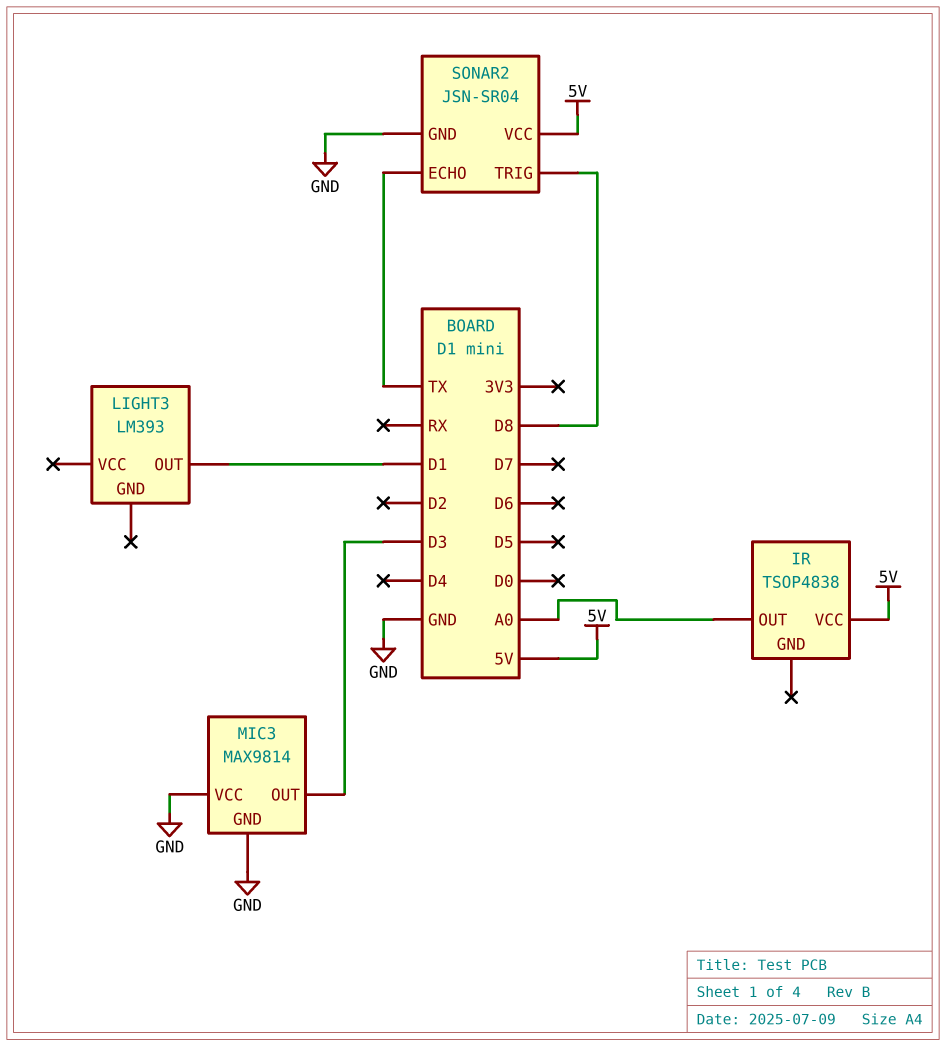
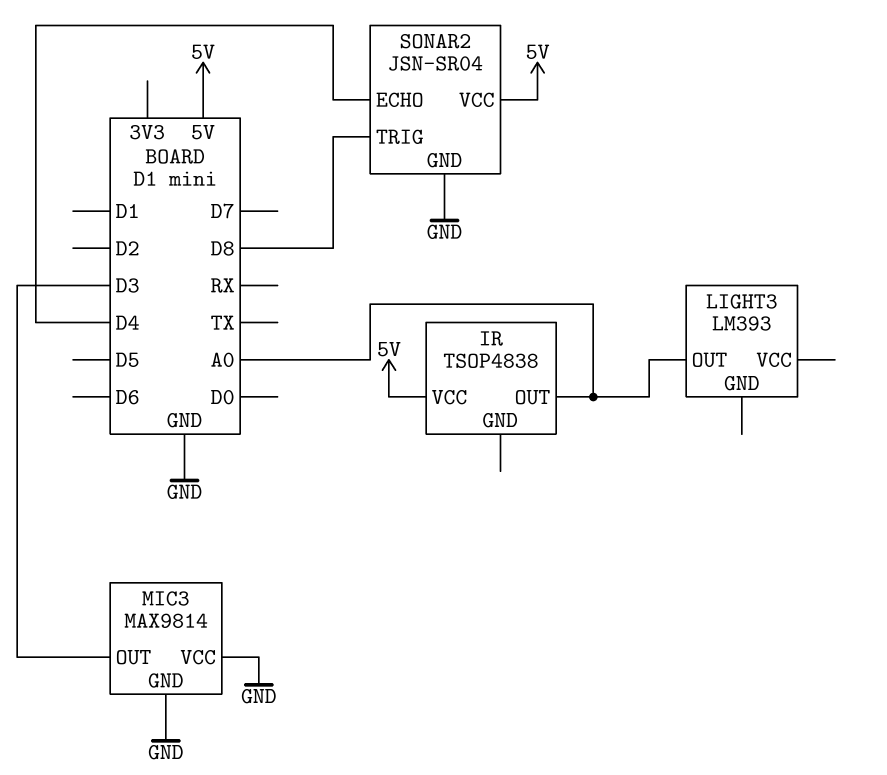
LIGHT3 pin OUT: D1 -> A0
SONAR2 pin ECHO: TX -> D4

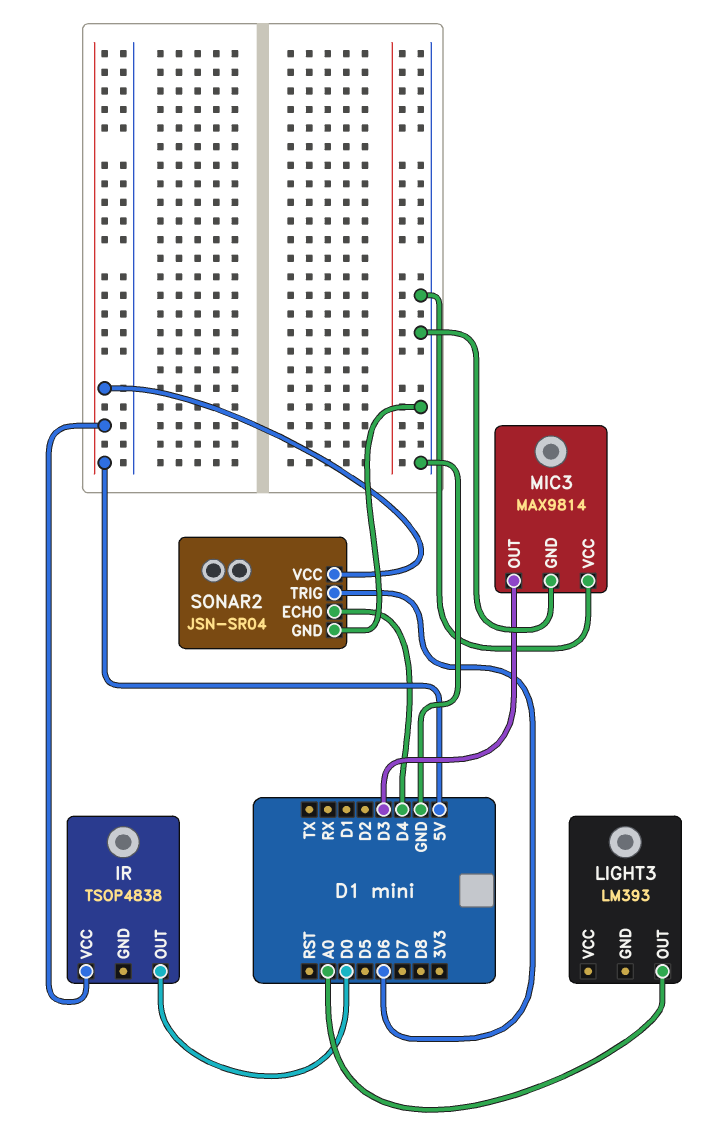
IR pin OUT: A0 -> D0
SONAR2 pin TRIG: D8 -> D6

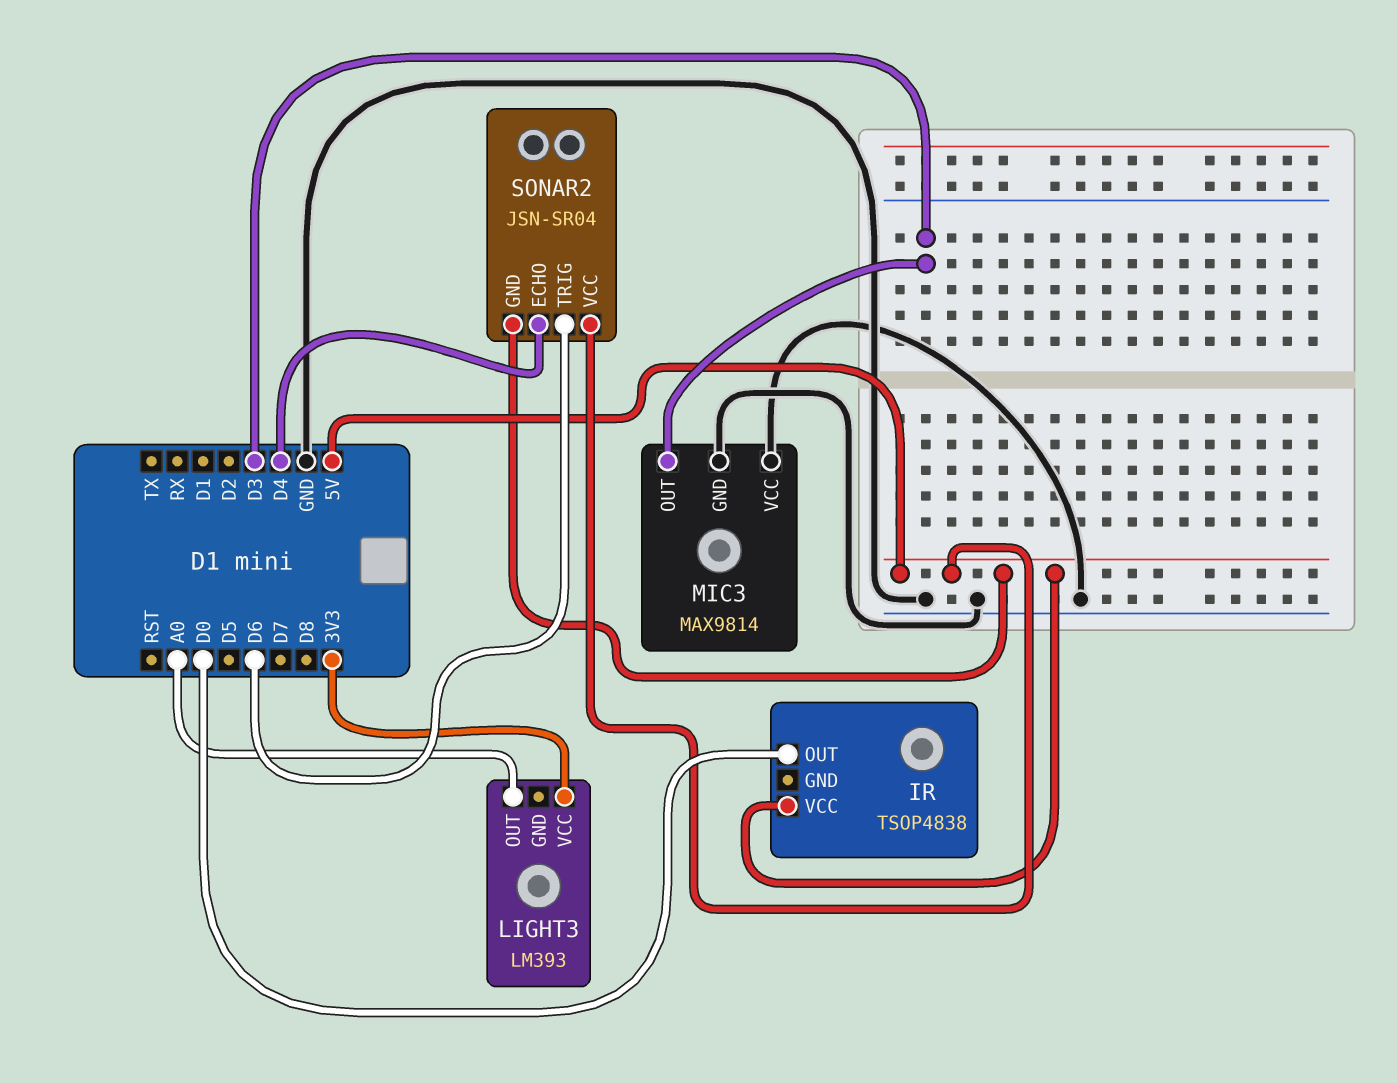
LIGHT3 pin VCC: none -> 3V3
SONAR2 pin GND: GND -> 5V

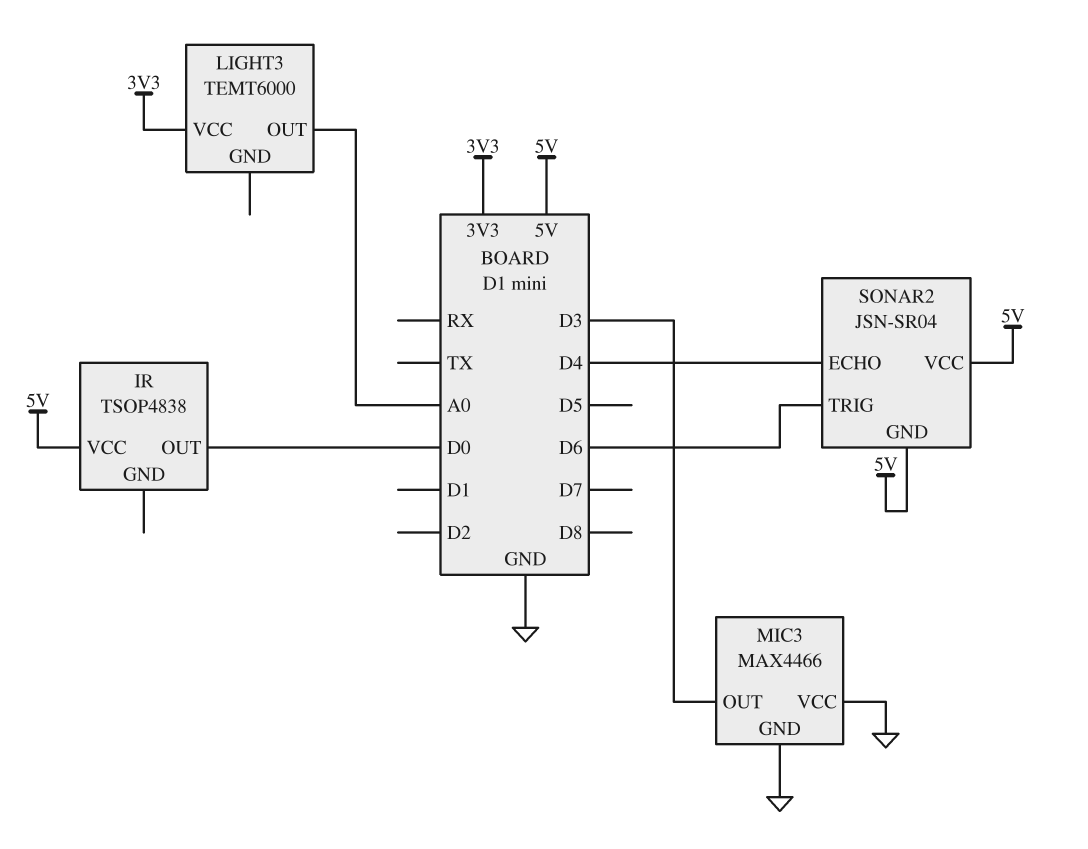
LIGHT3: LM393 -> TEMT6000
MIC3: MAX9814 -> MAX4466

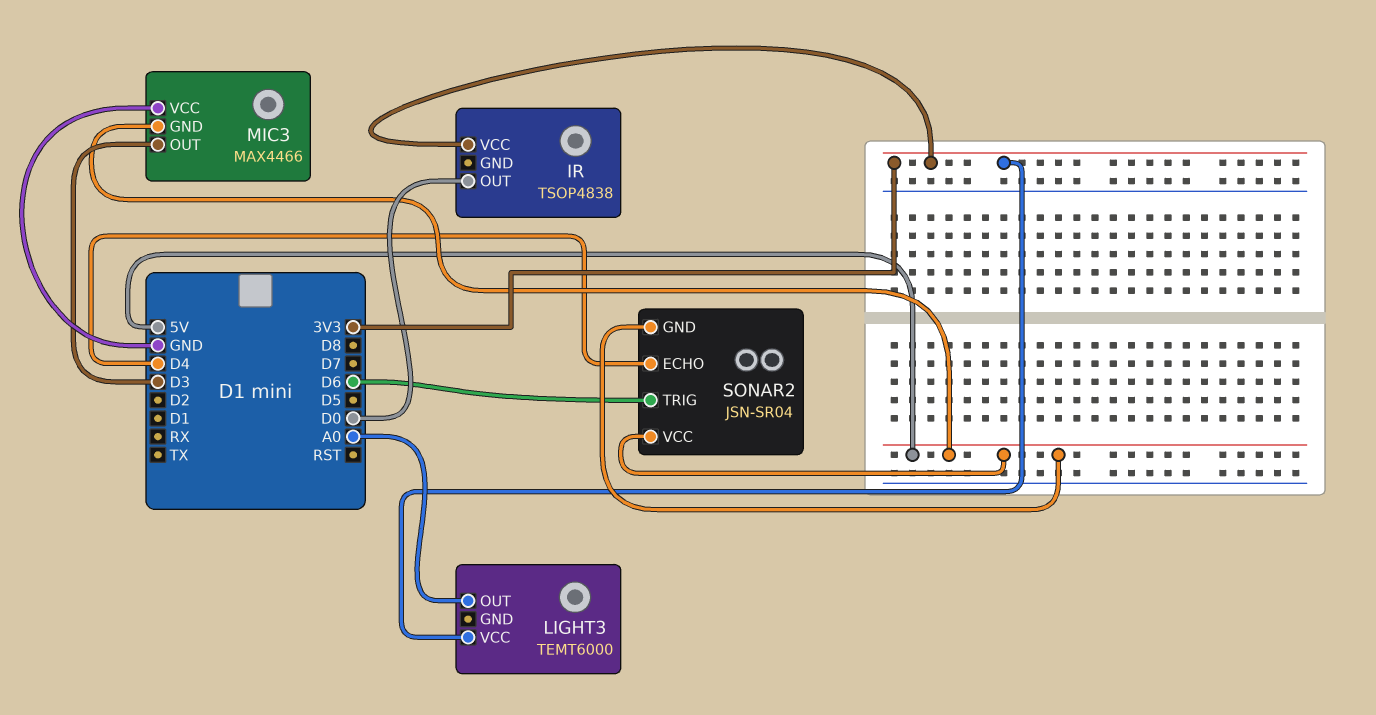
IR pin VCC: 5V -> 3V3
MIC3 pin GND: GND -> 5V

